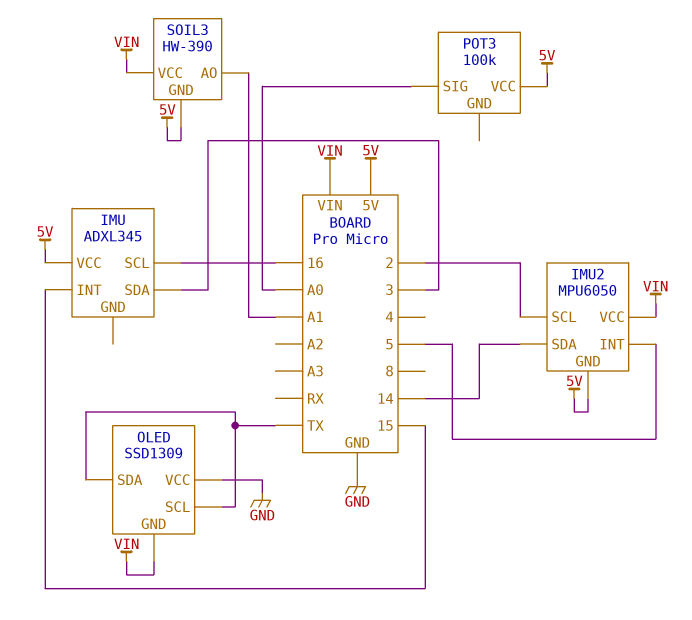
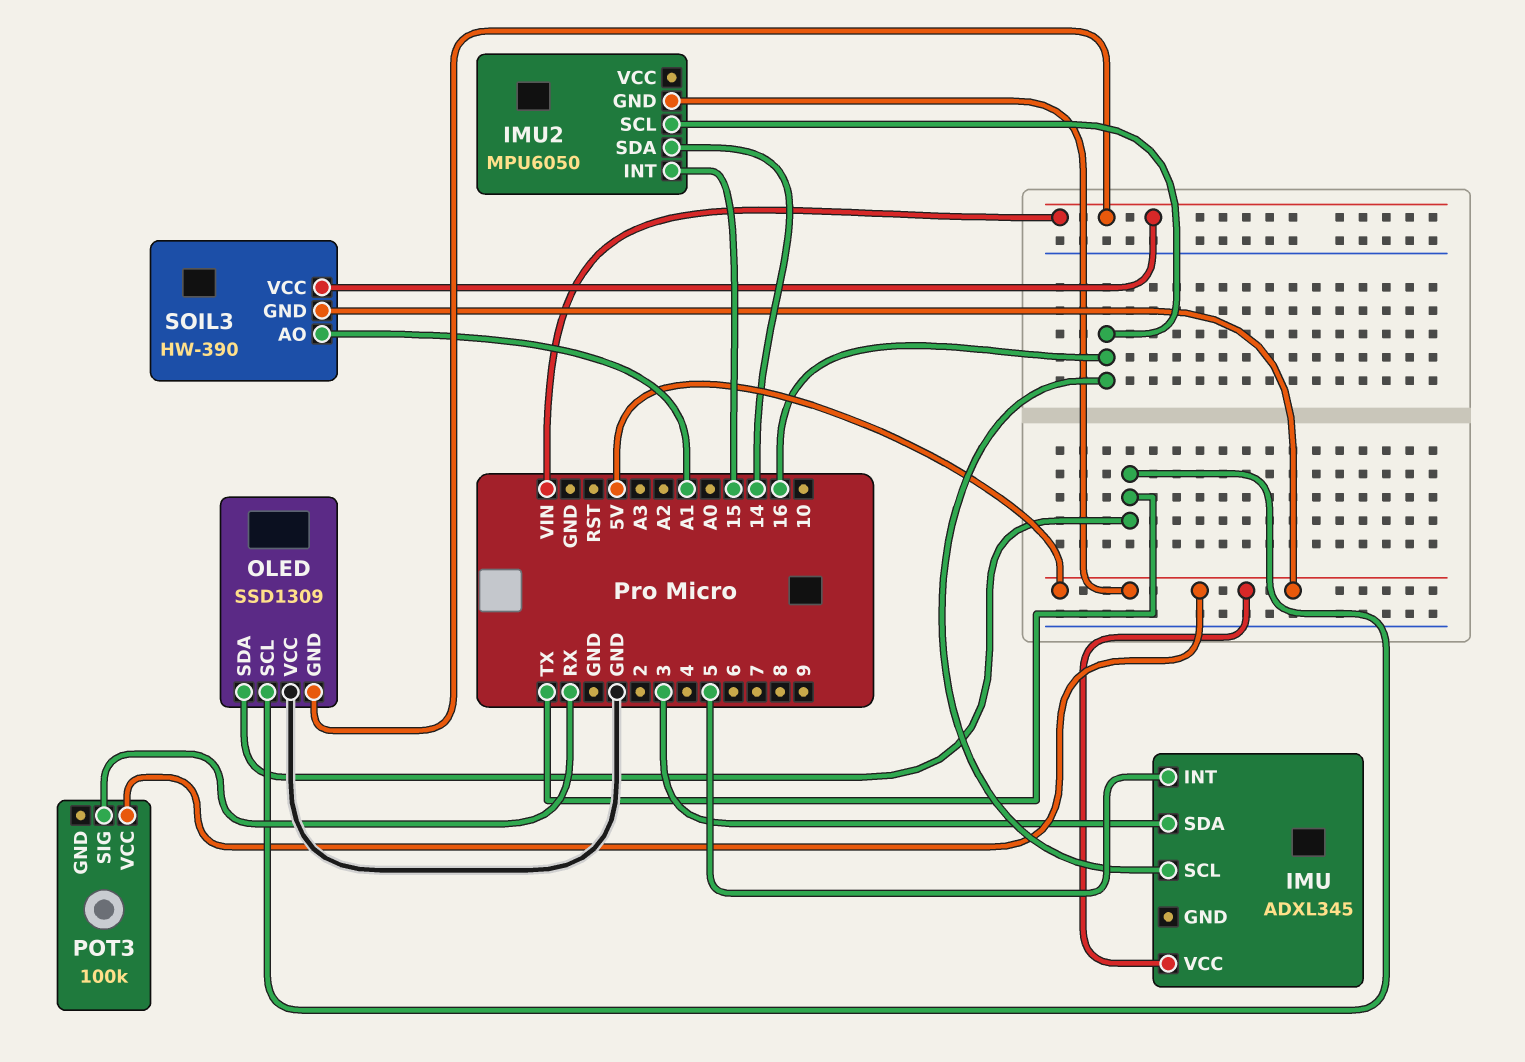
IMU pin INT: 15 -> 5
IMU2 pin INT: 5 -> 15
IMU2 pin SCL: 2 -> 16
IMU2 pin VCC: VIN -> none
POT3 pin SIG: A0 -> RX

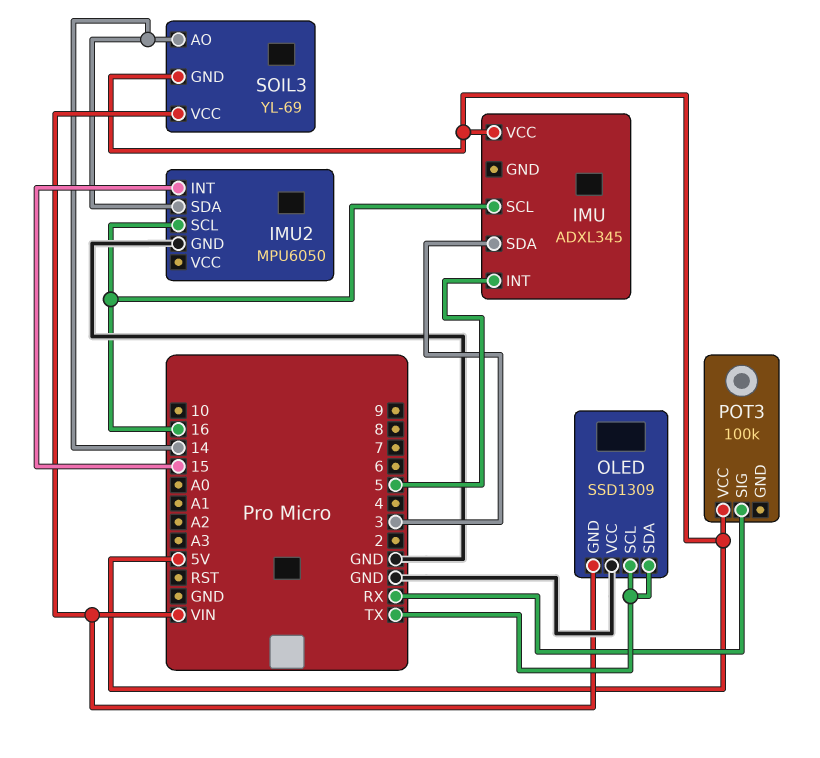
IMU2 pin GND: 5V -> GND
SOIL3: HW-390 -> YL-69
SOIL3 pin AO: A1 -> 14

